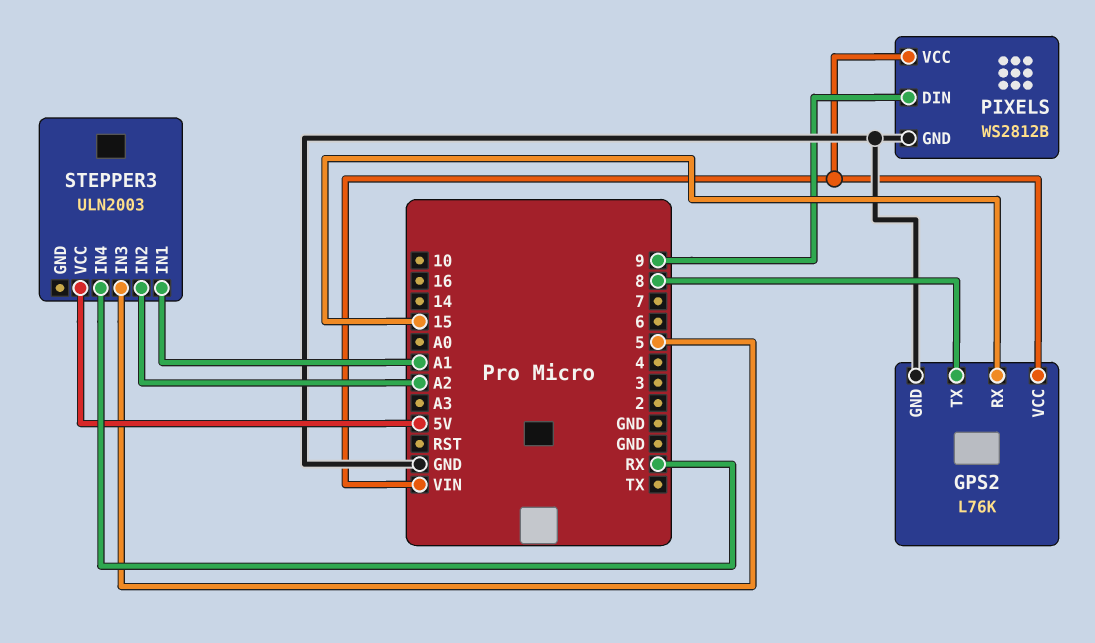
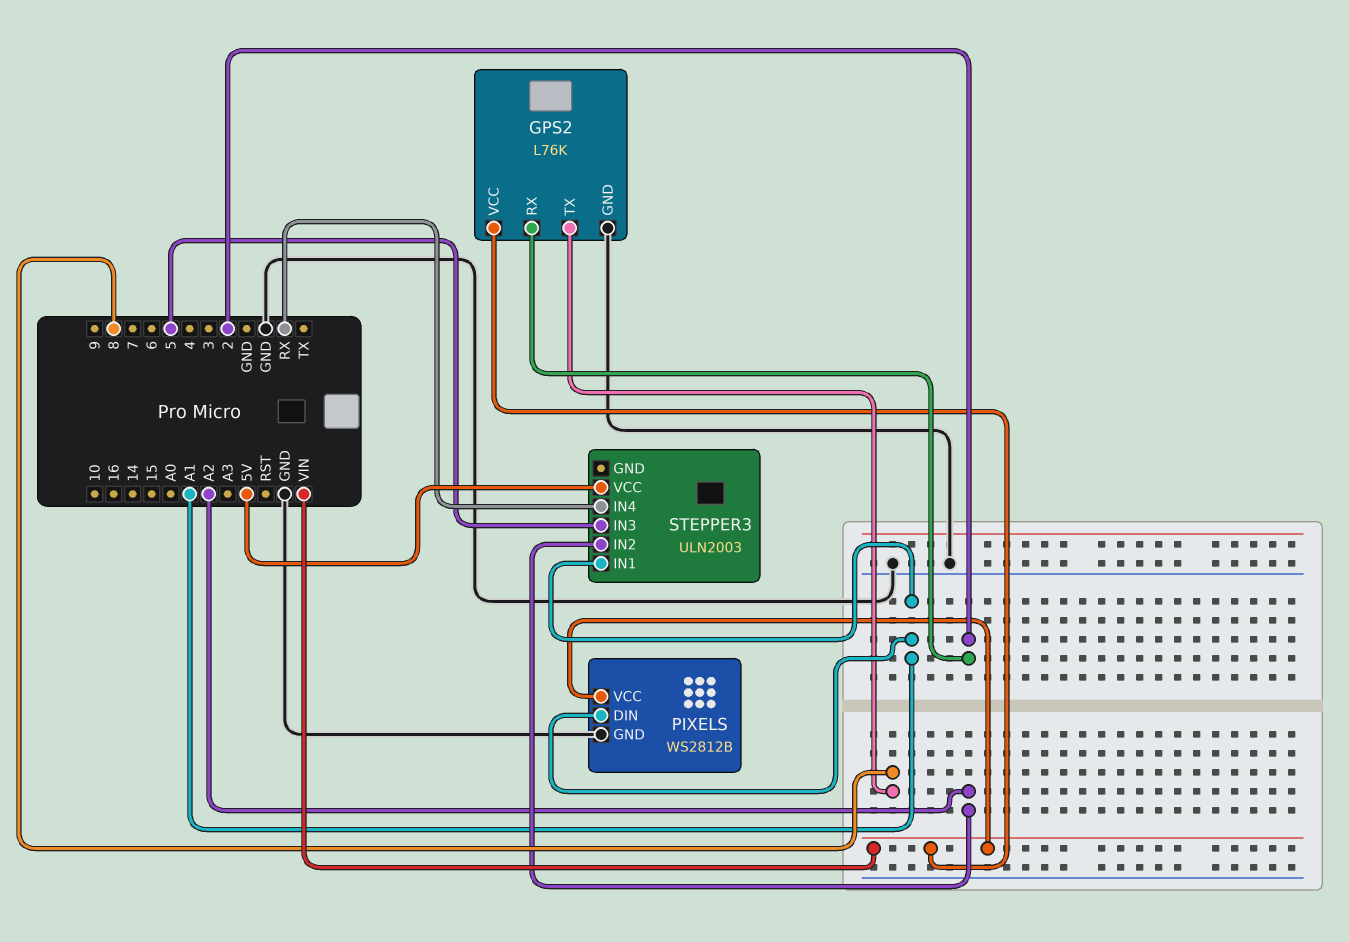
GPS2 pin RX: 15 -> 2
PIXELS pin DIN: 9 -> A1

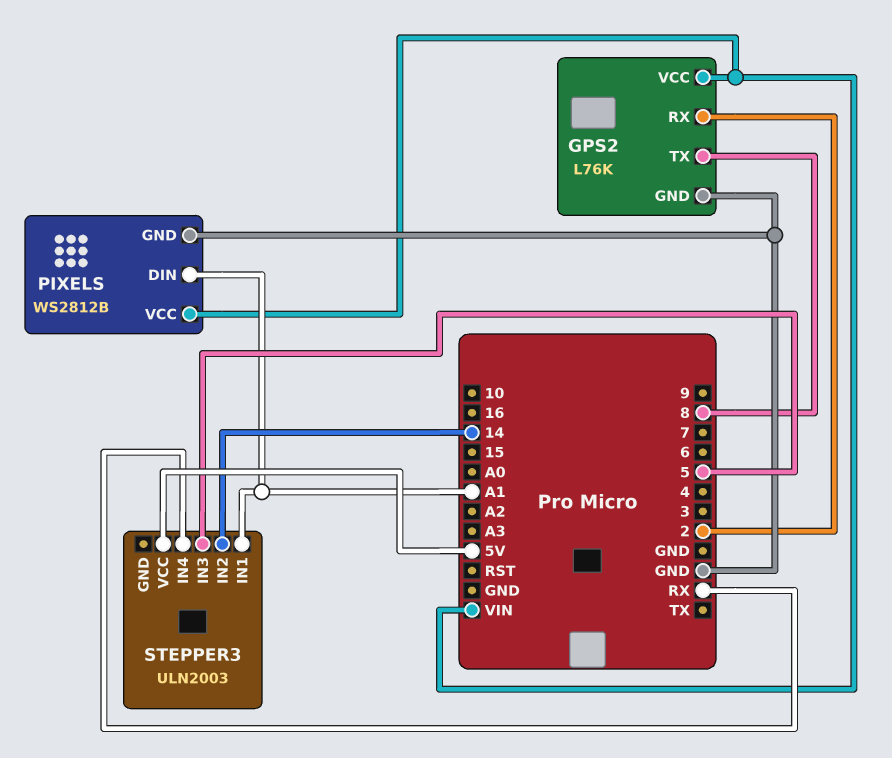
STEPPER3 pin IN2: A2 -> 14

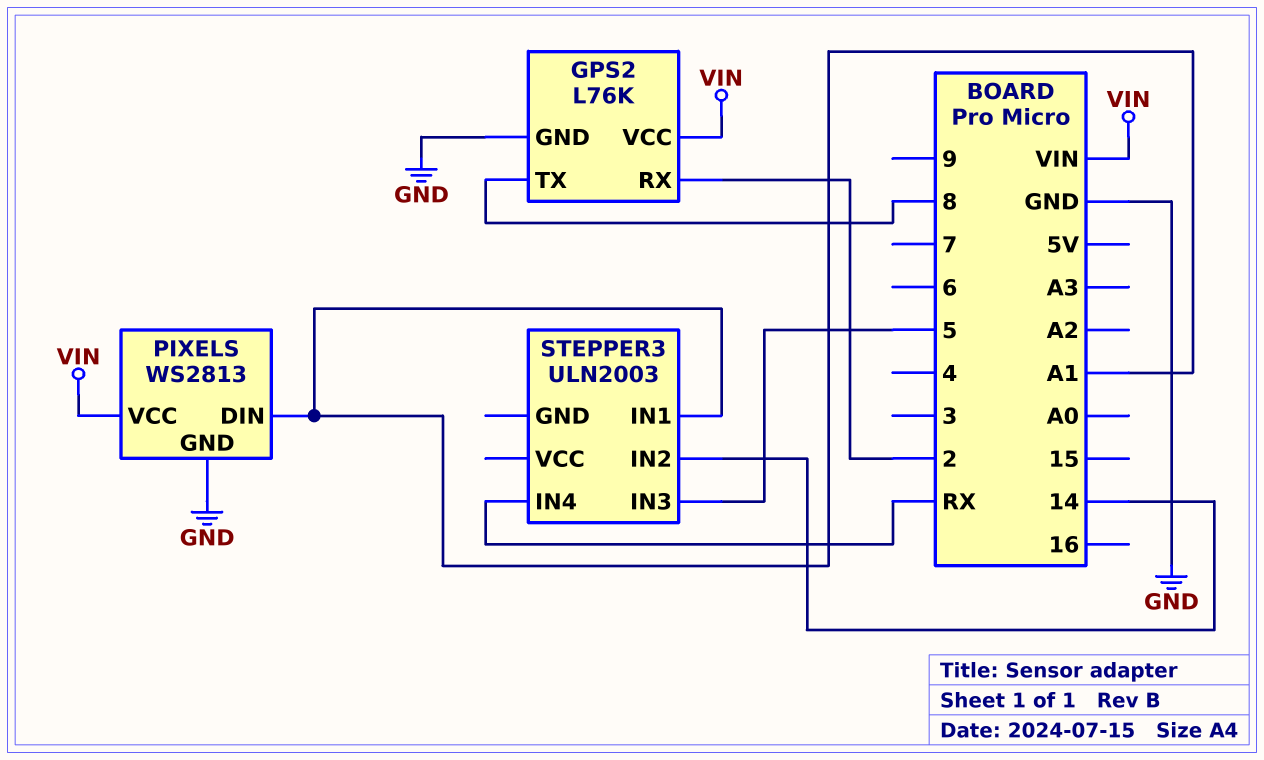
PIXELS: WS2812B -> WS2813
STEPPER3 pin VCC: 5V -> none

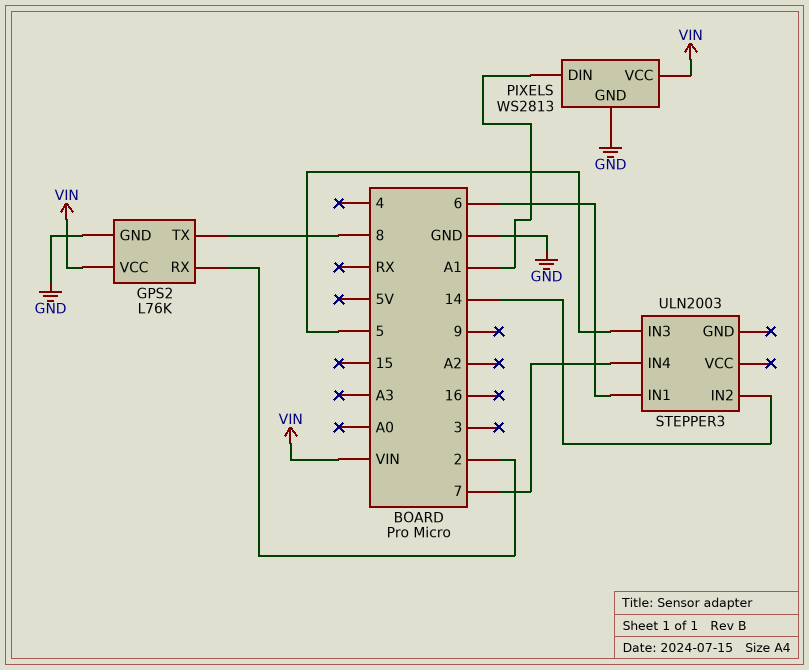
STEPPER3 pin IN1: A1 -> 6
STEPPER3 pin IN4: RX -> 7

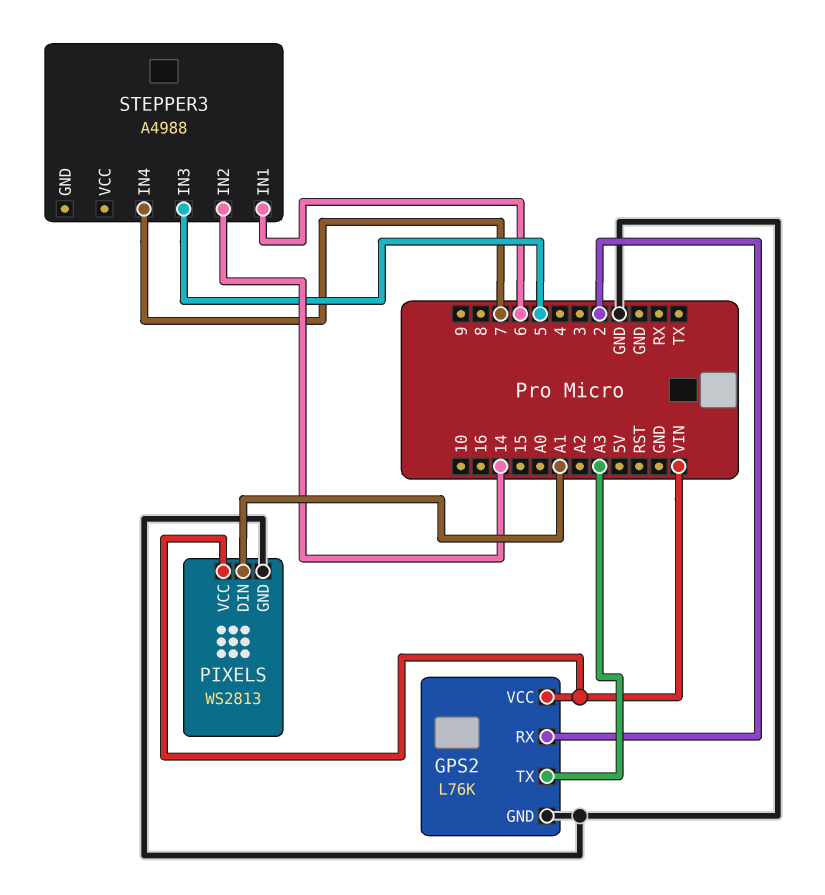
GPS2 pin TX: 8 -> A3
STEPPER3: ULN2003 -> A4988

